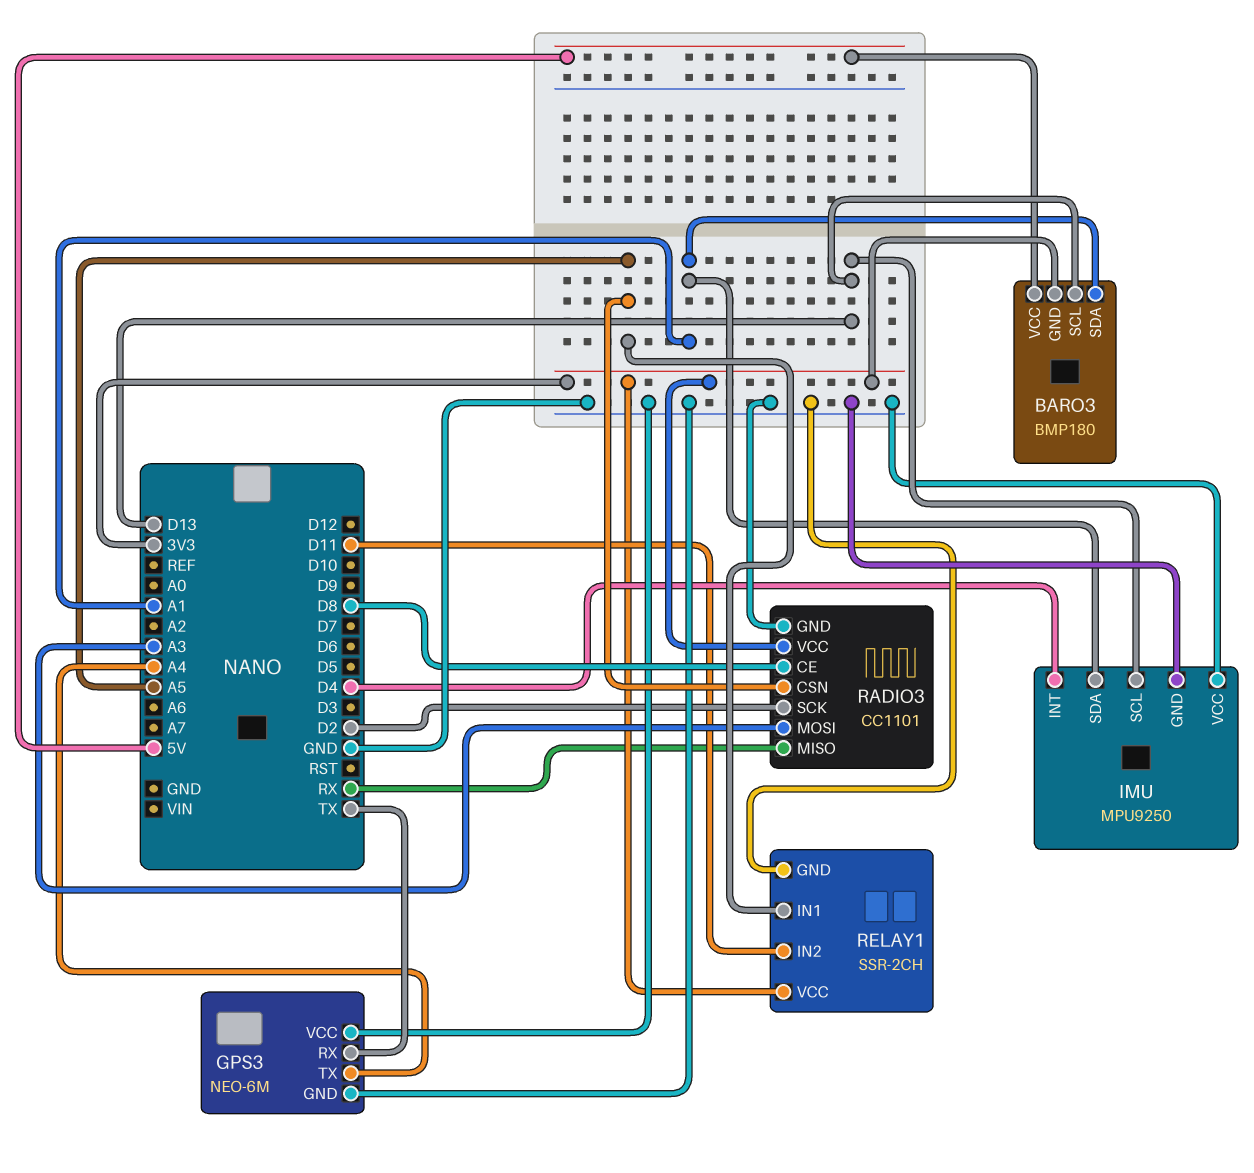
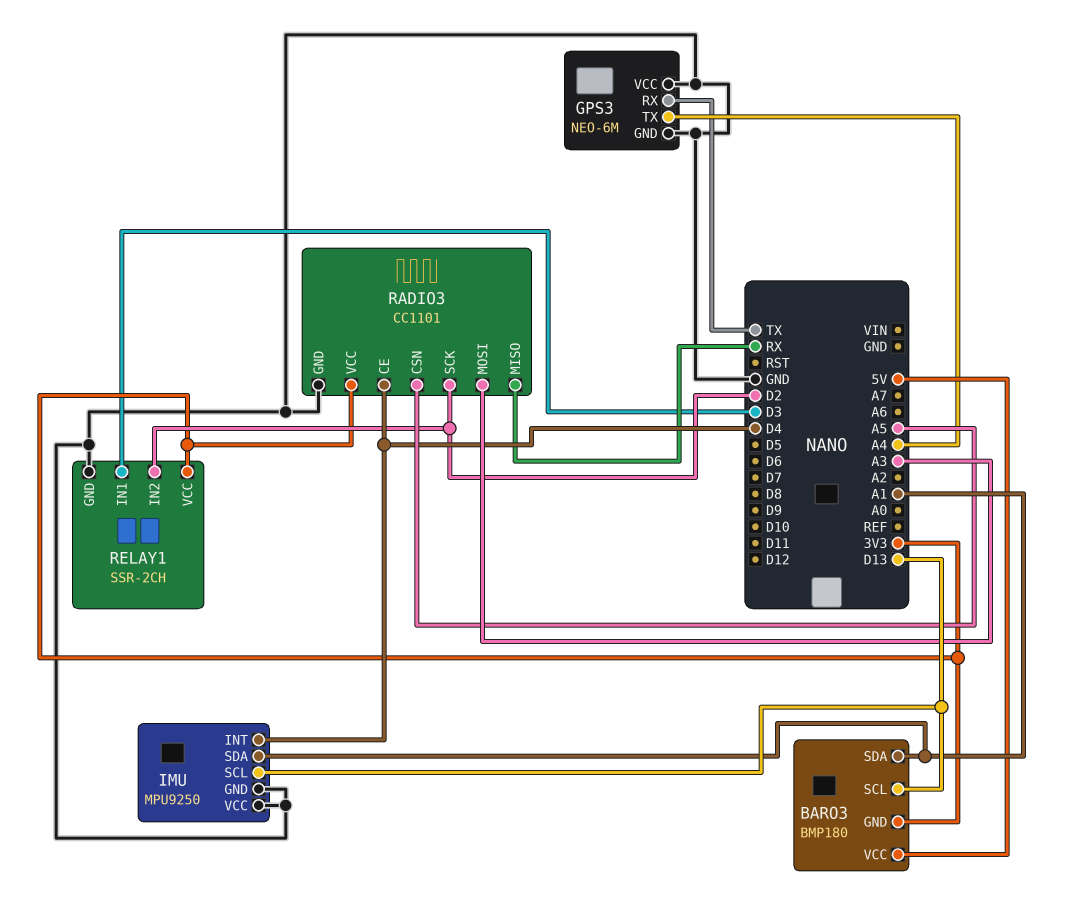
RADIO3 pin CE: D8 -> D4
RELAY1 pin IN1: A5 -> D3
RELAY1 pin IN2: D11 -> D2

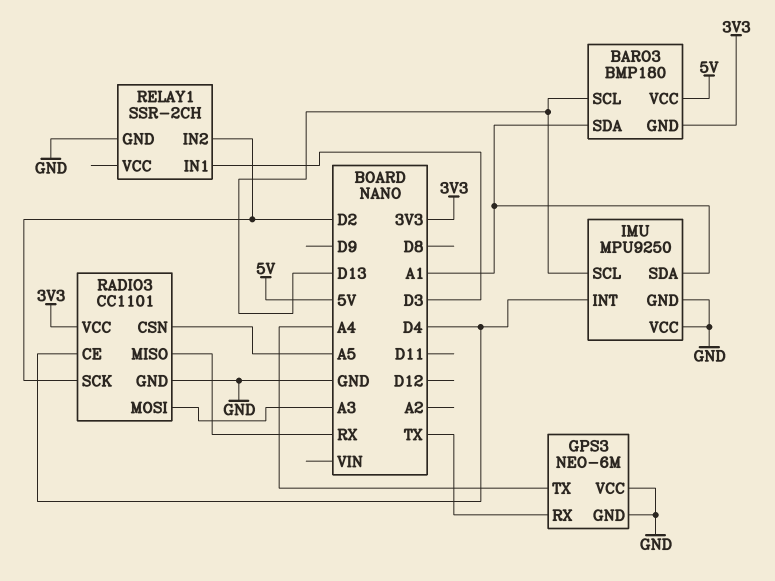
RELAY1 pin VCC: 3V3 -> none

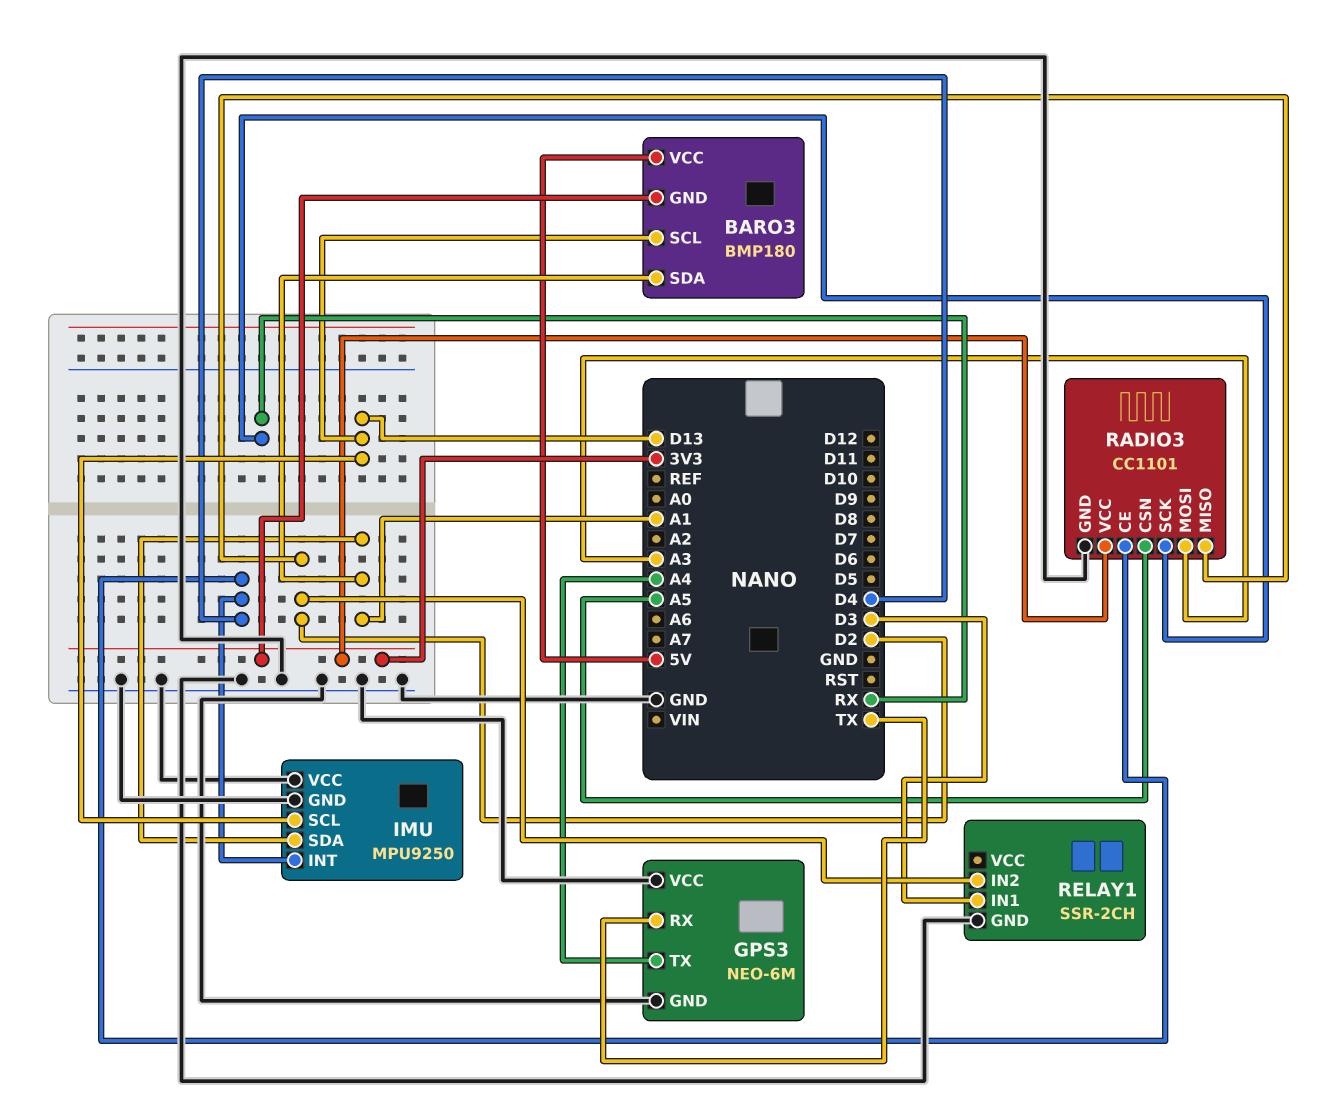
RADIO3 pin MISO: RX -> D2
RADIO3 pin SCK: D2 -> RX

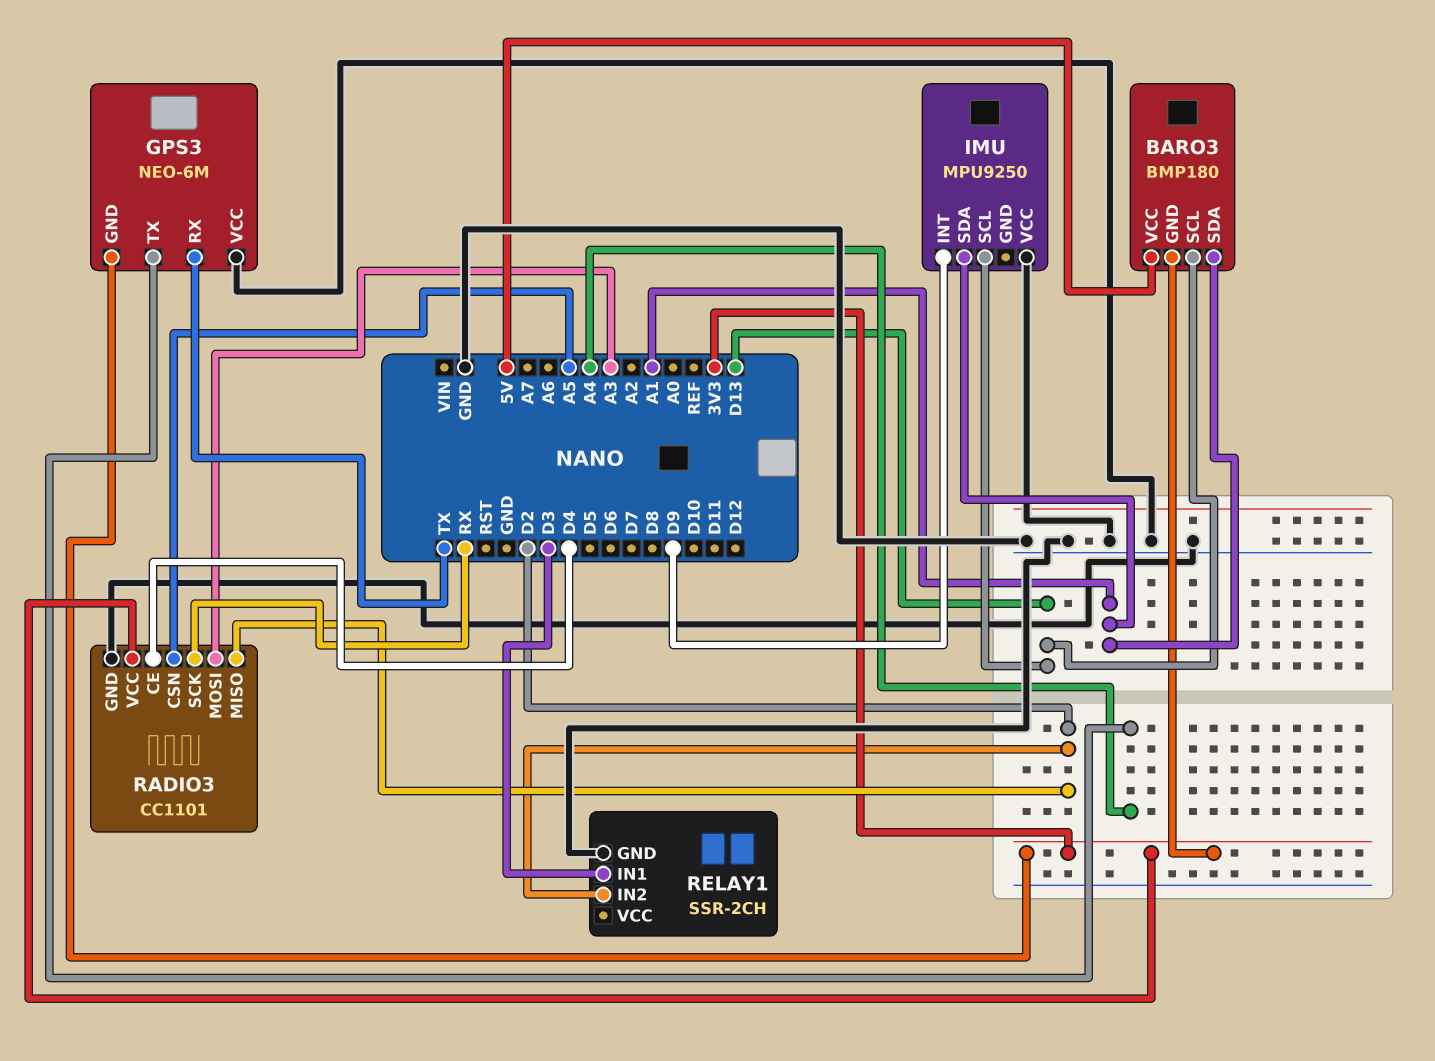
GPS3 pin GND: GND -> 3V3
IMU pin GND: GND -> none
IMU pin INT: D4 -> D9

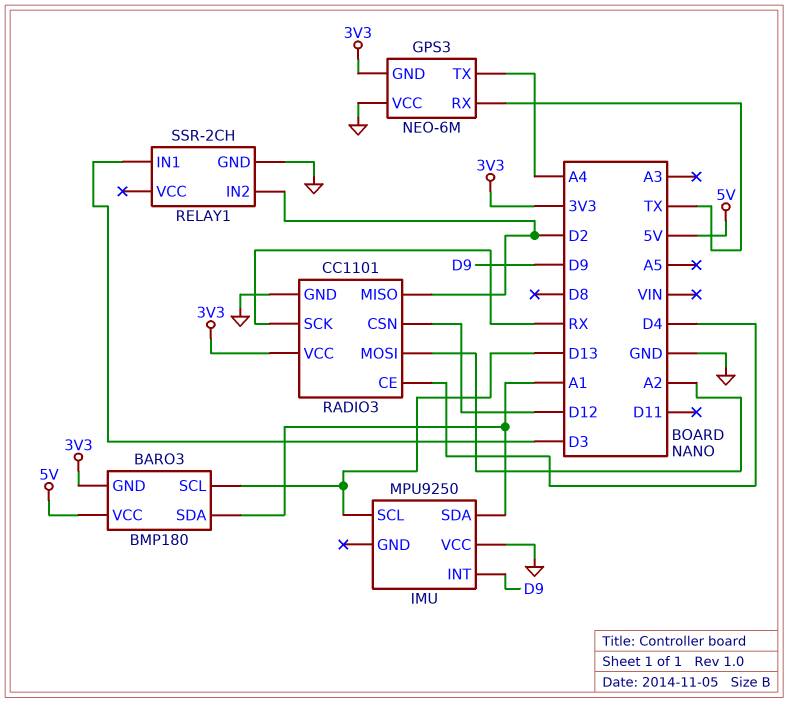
RADIO3 pin CSN: A5 -> D12
RADIO3 pin MOSI: A3 -> A2

